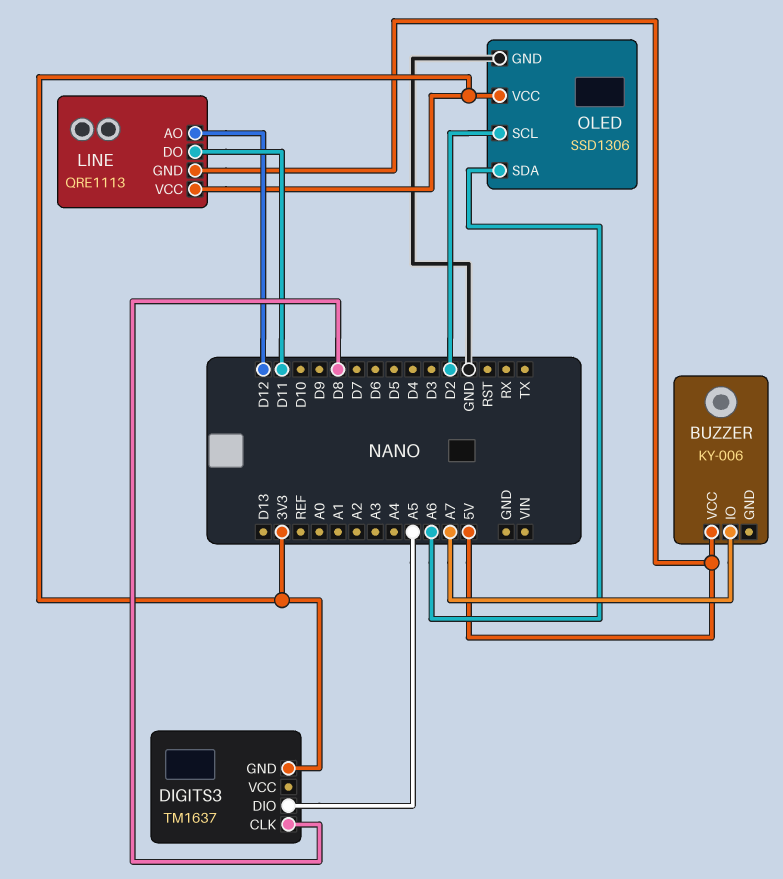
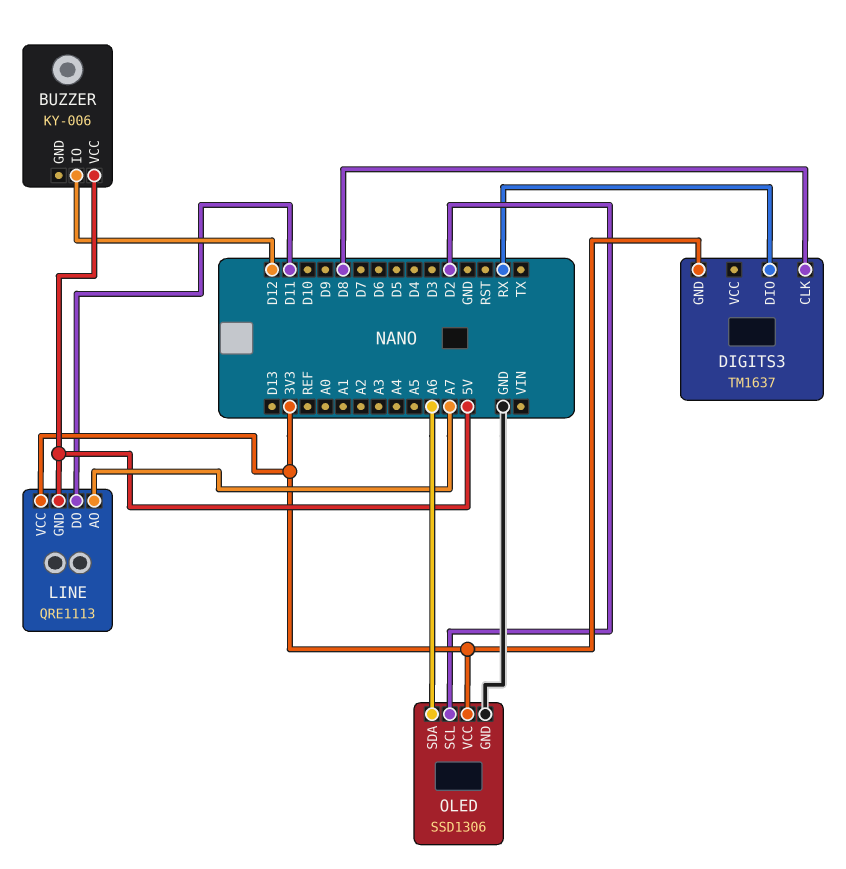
BUZZER pin IO: A7 -> D12
DIGITS3 pin DIO: A5 -> RX
LINE pin AO: D12 -> A7

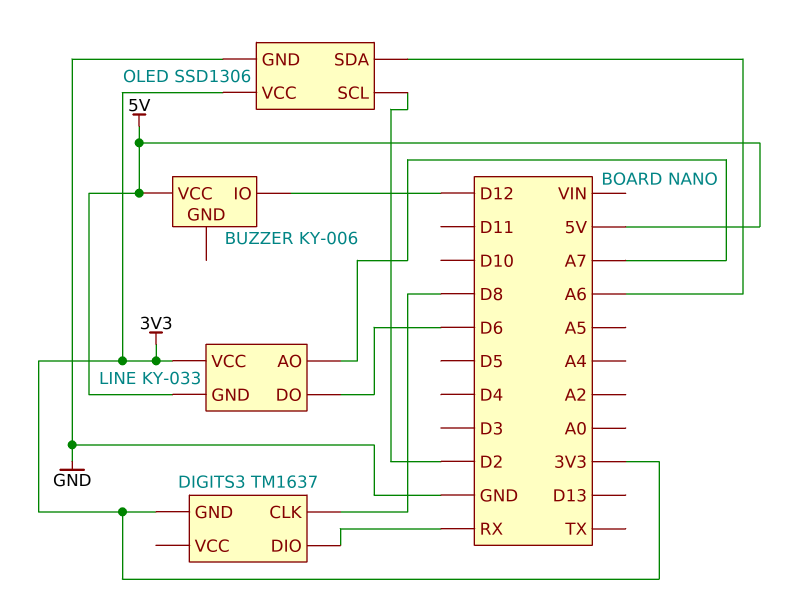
LINE: QRE1113 -> KY-033
LINE pin DO: D11 -> D6

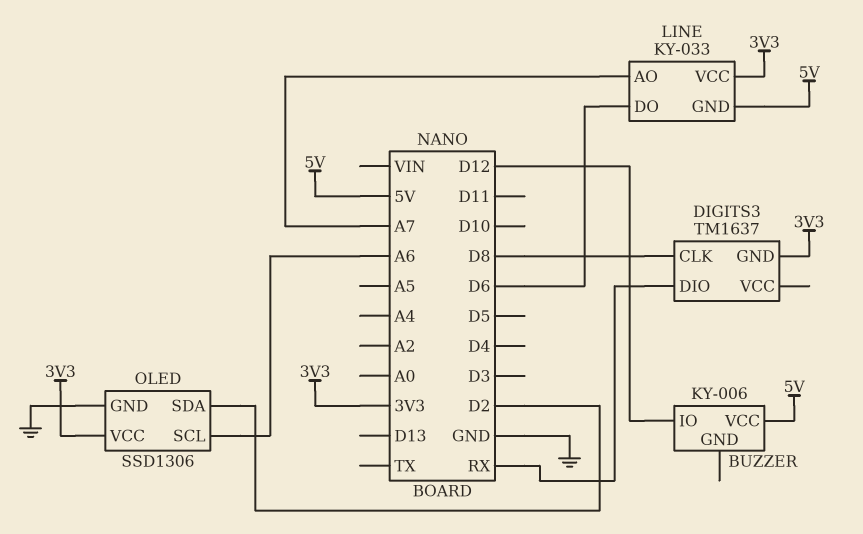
OLED pin SCL: D2 -> A6
OLED pin SDA: A6 -> D2

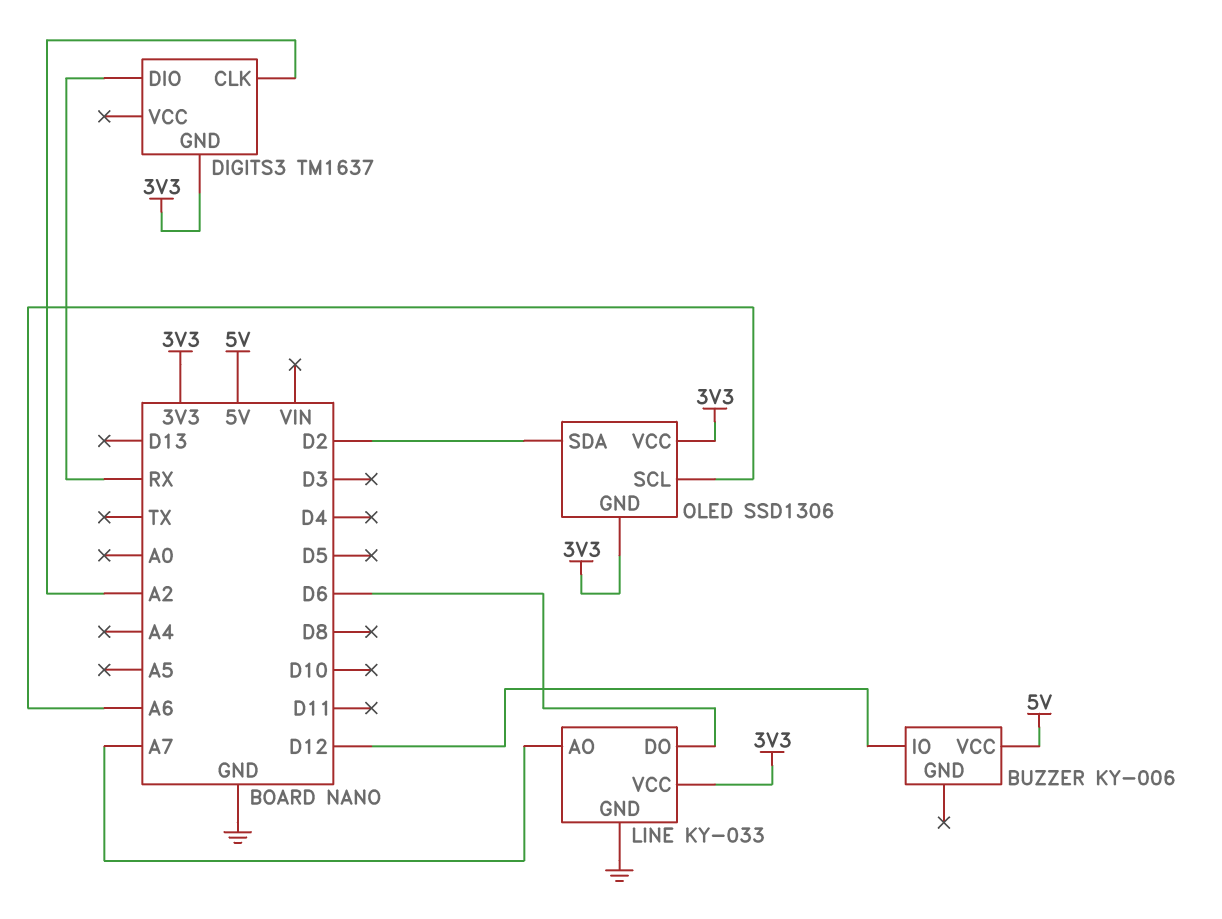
DIGITS3 pin CLK: D8 -> A2
LINE pin GND: 5V -> GND
OLED pin GND: GND -> 3V3

